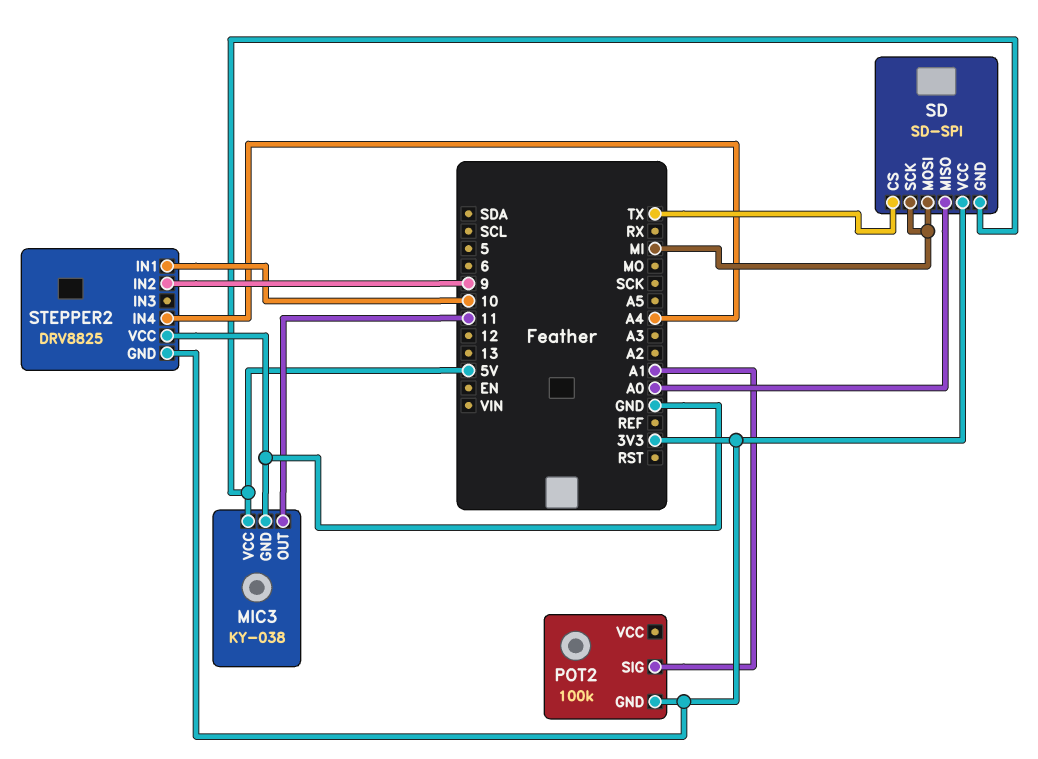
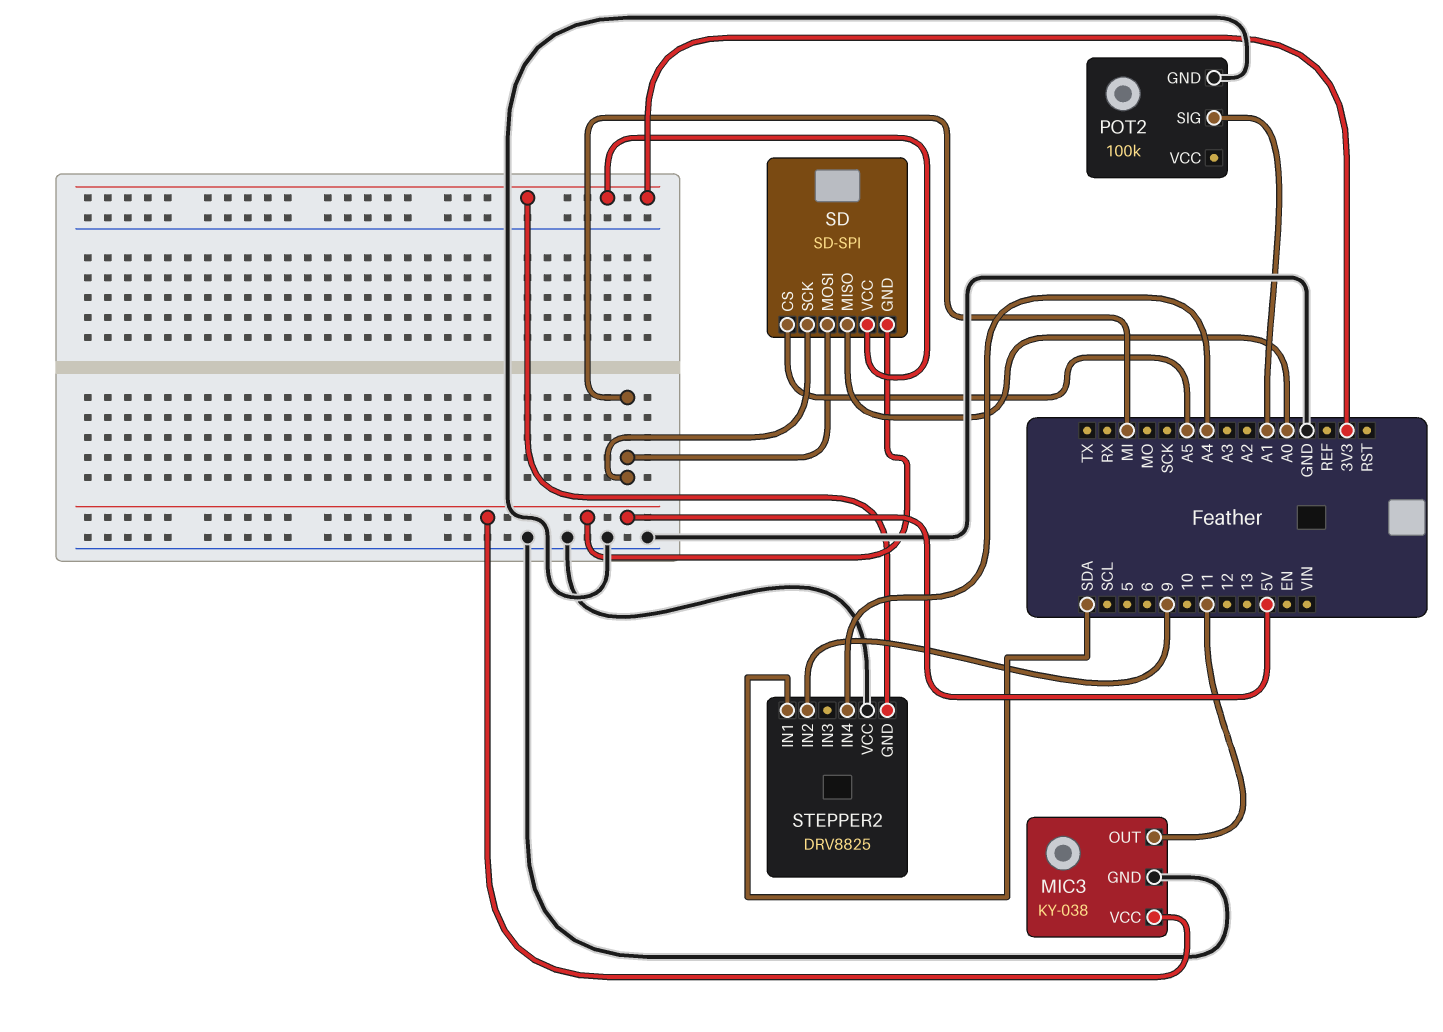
POT2 pin GND: 3V3 -> GND
SD pin CS: TX -> A5
STEPPER2 pin IN1: 10 -> SDA

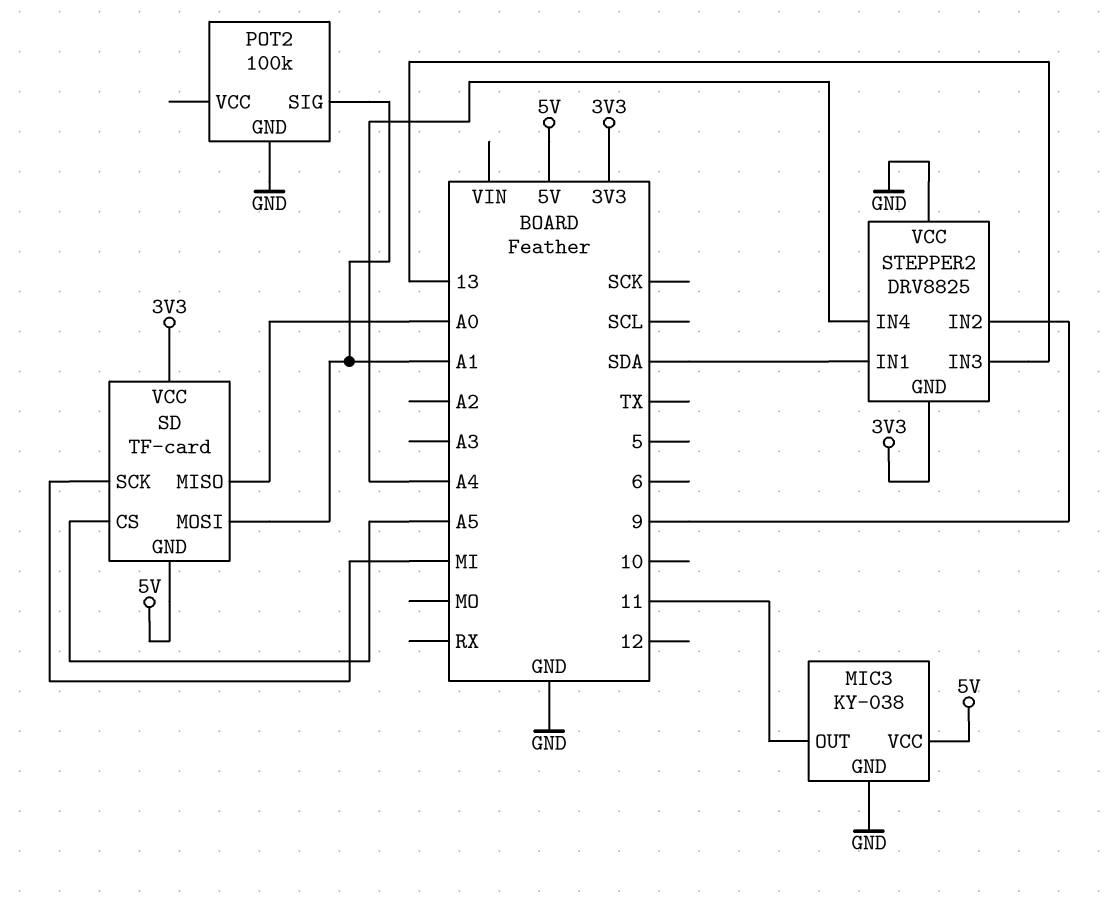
SD: SD-SPI -> TF-card
SD pin MOSI: MI -> A1
STEPPER2 pin IN3: none -> 13

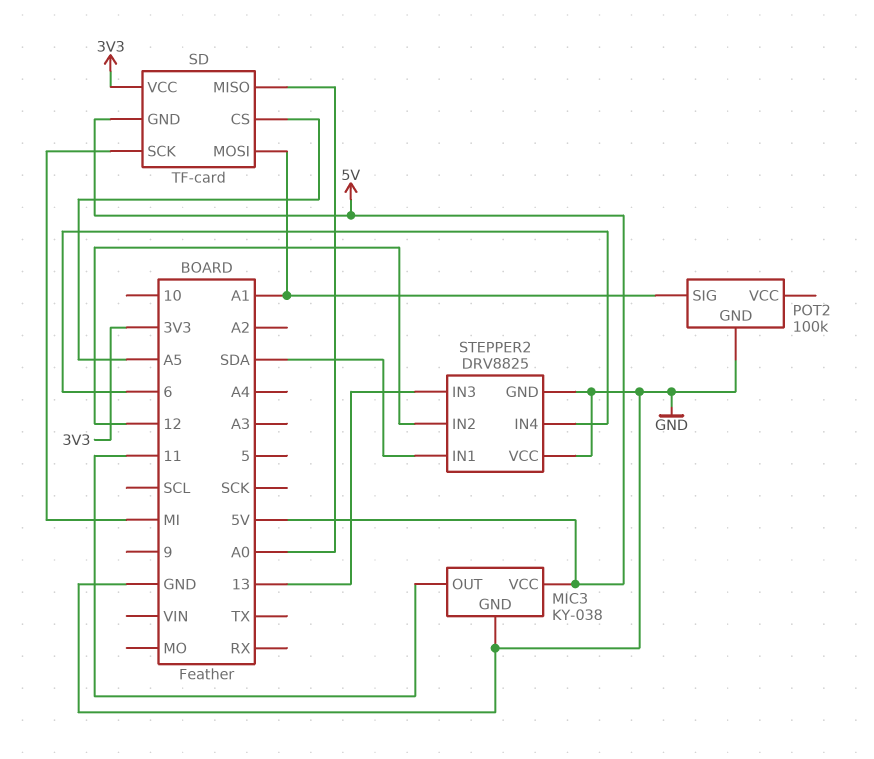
STEPPER2 pin GND: 3V3 -> GND
STEPPER2 pin IN2: 9 -> 12
STEPPER2 pin IN4: A4 -> 6

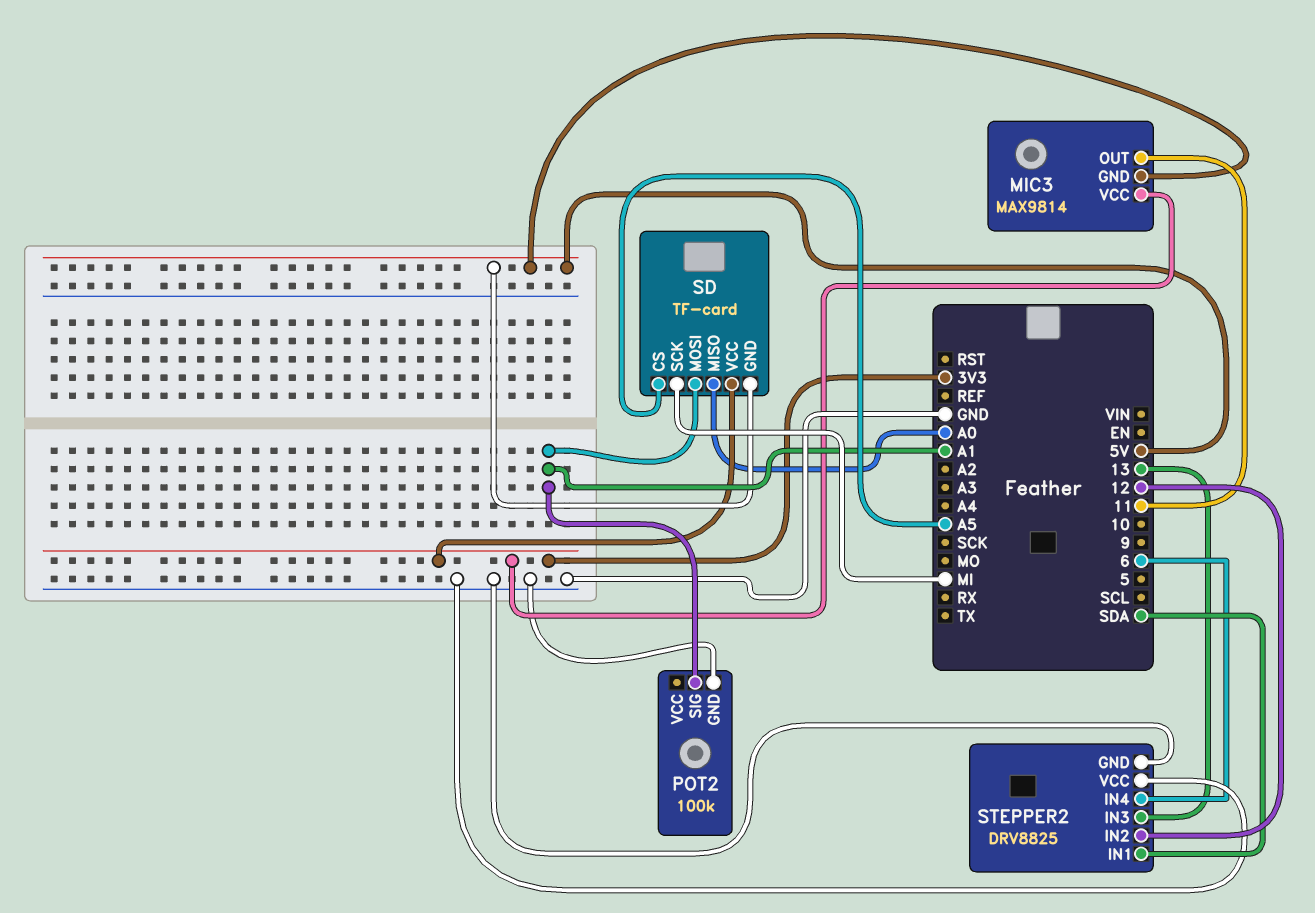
MIC3: KY-038 -> MAX9814
MIC3 pin GND: GND -> 5V
MIC3 pin VCC: 5V -> 3V3

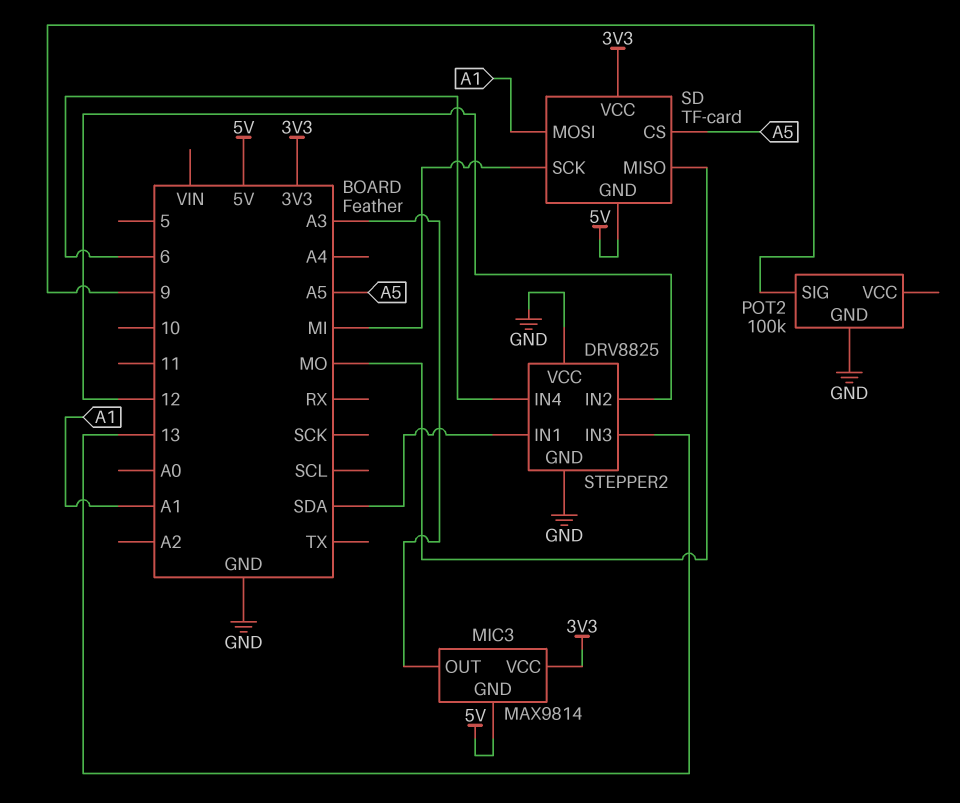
MIC3 pin OUT: 11 -> A3
POT2 pin SIG: A1 -> 9
SD pin MISO: A0 -> MO

